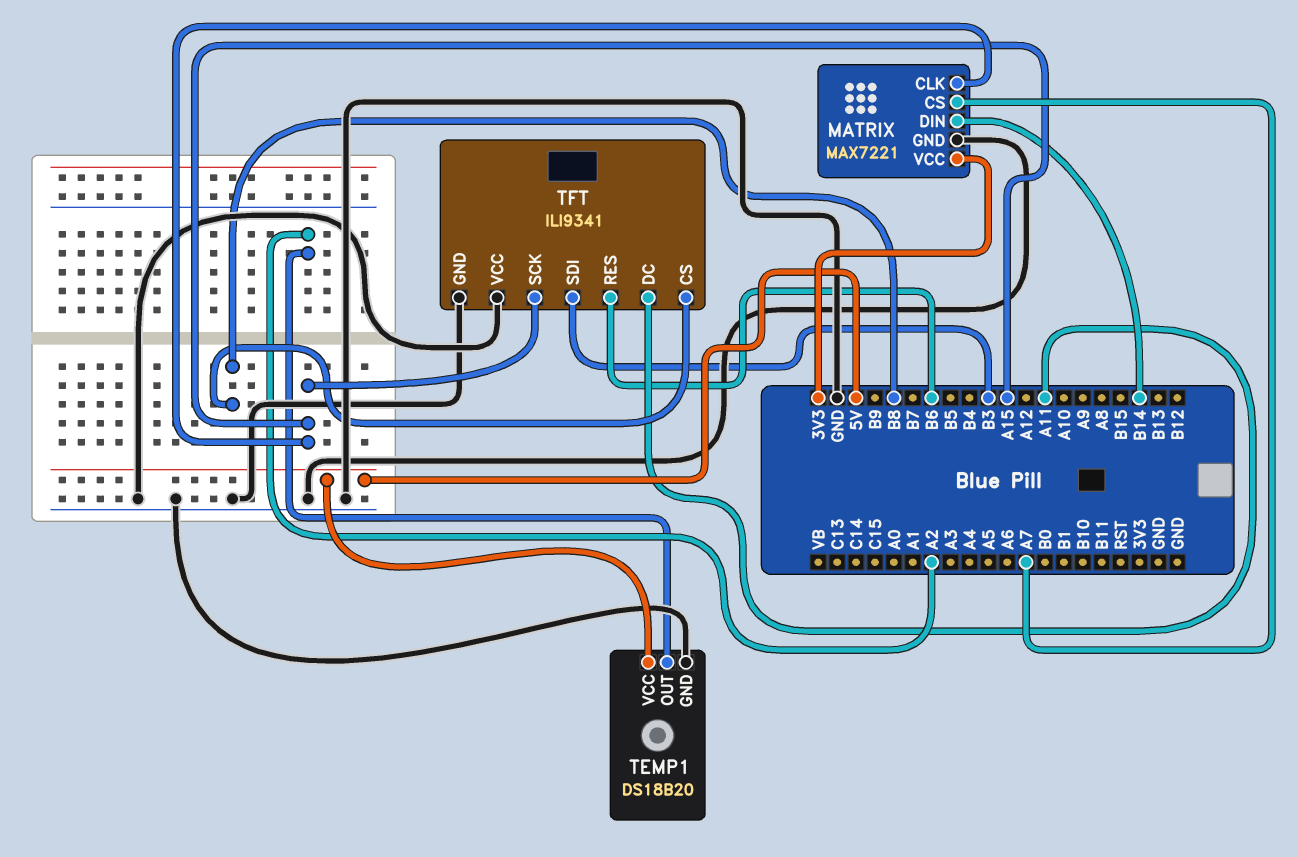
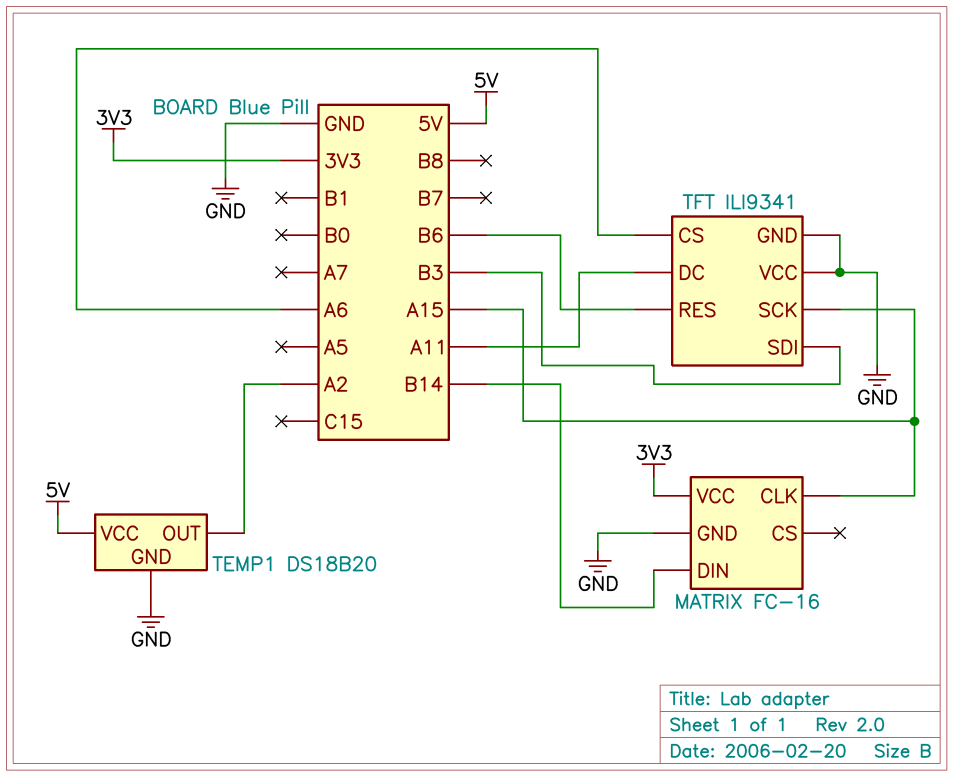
MATRIX: MAX7221 -> FC-16
MATRIX pin CS: A7 -> none
TFT pin CS: B8 -> A6

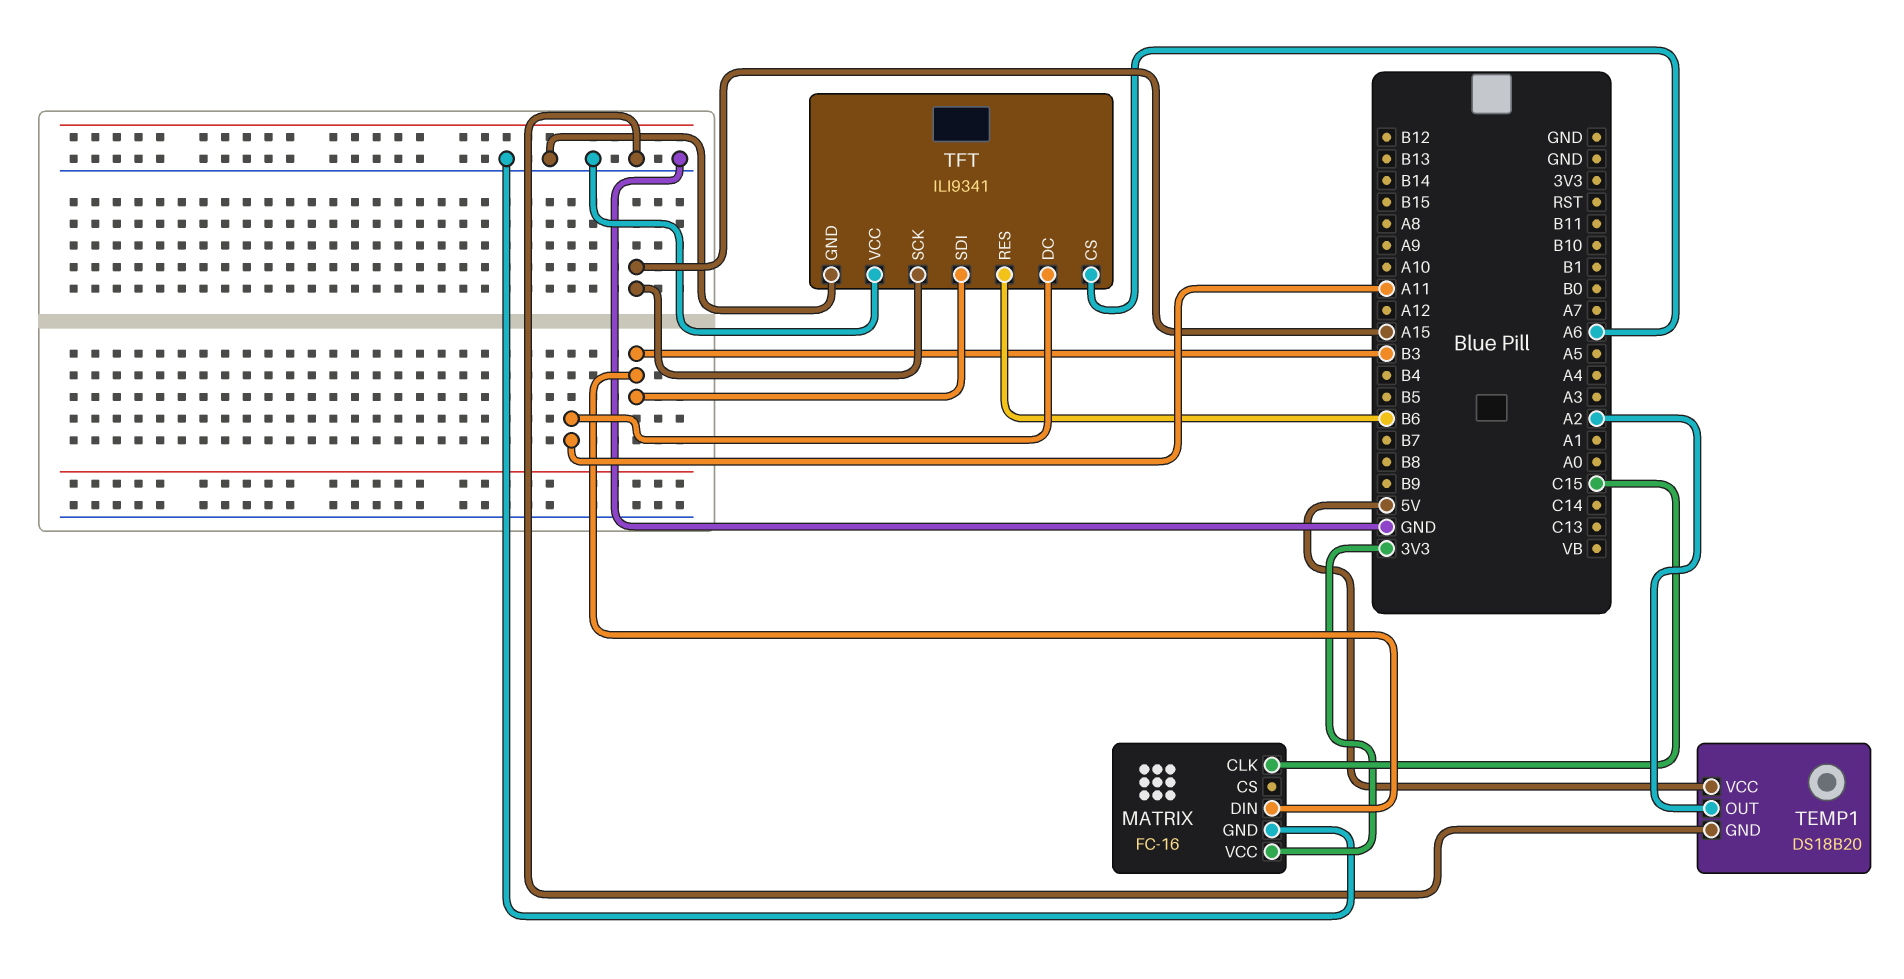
MATRIX pin CLK: A15 -> C15
MATRIX pin DIN: B14 -> B3

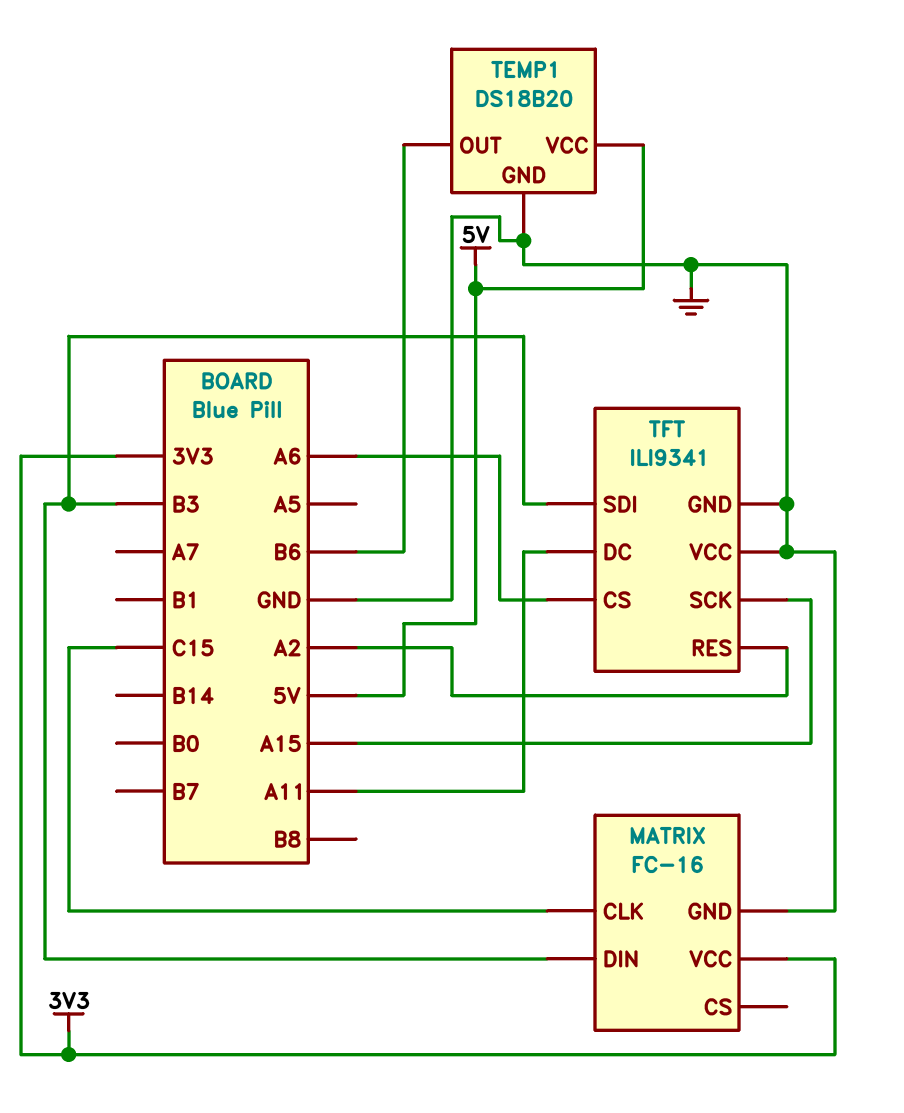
TEMP1 pin OUT: A2 -> B6
TFT pin RES: B6 -> A2

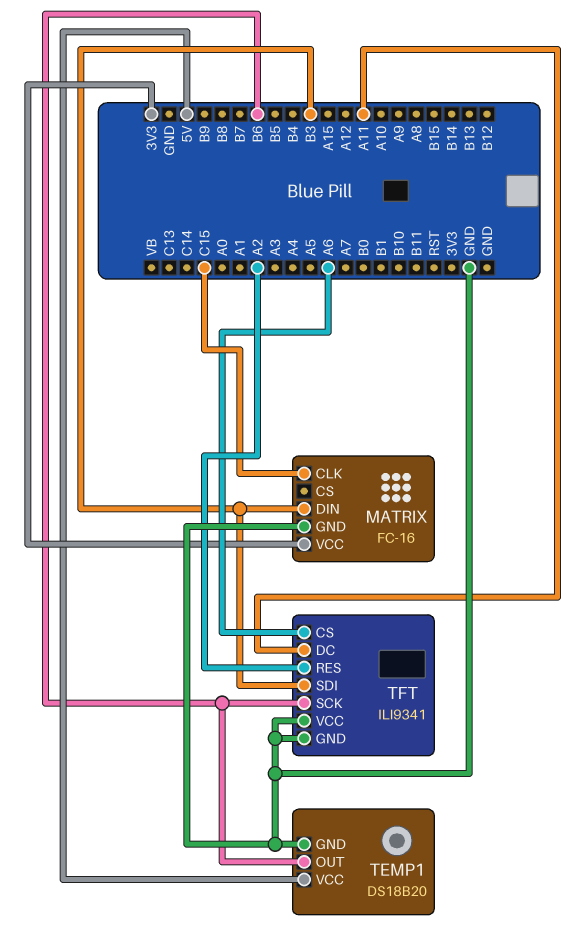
TFT pin SCK: A15 -> B6

